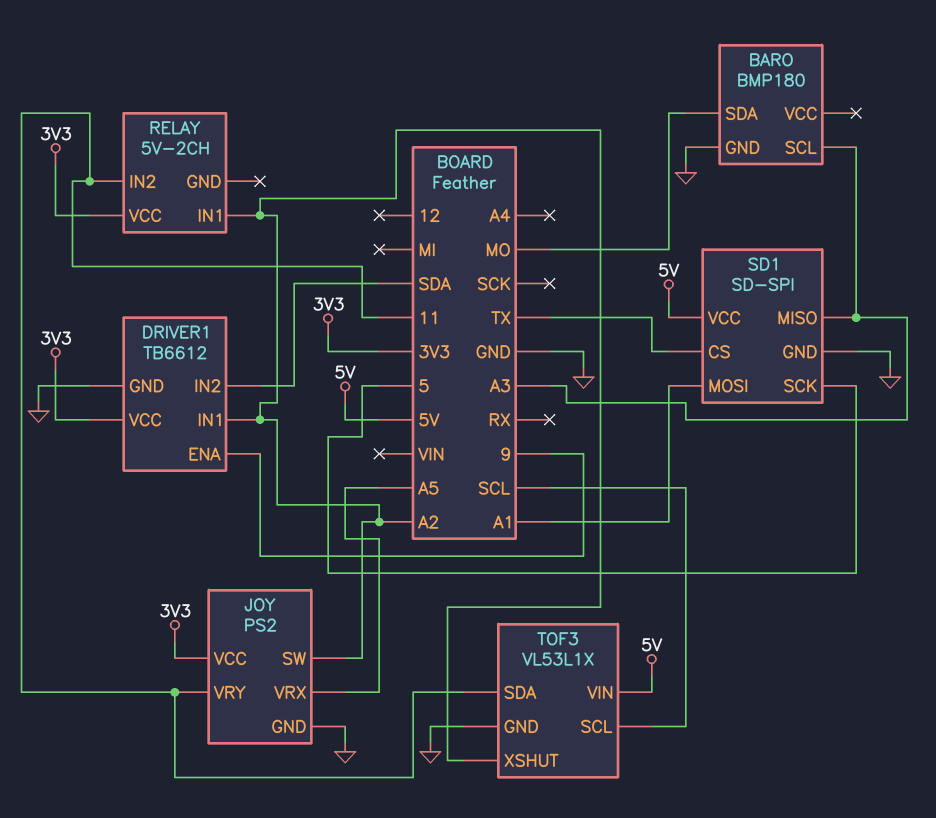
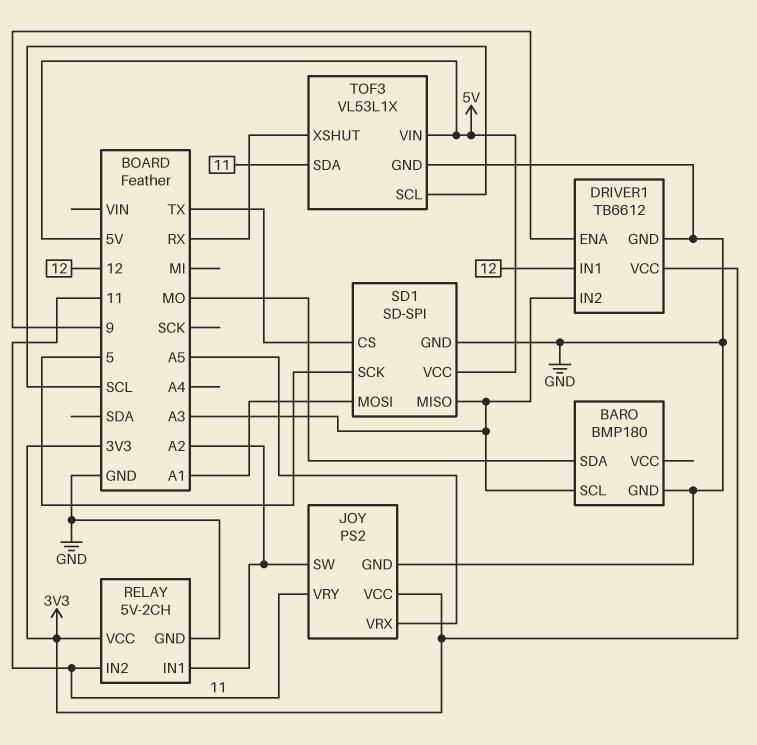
DRIVER1 pin IN1: A2 -> 12
DRIVER1 pin IN2: SDA -> A3
RELAY pin GND: none -> GND
TOF3 pin XSHUT: A2 -> RX

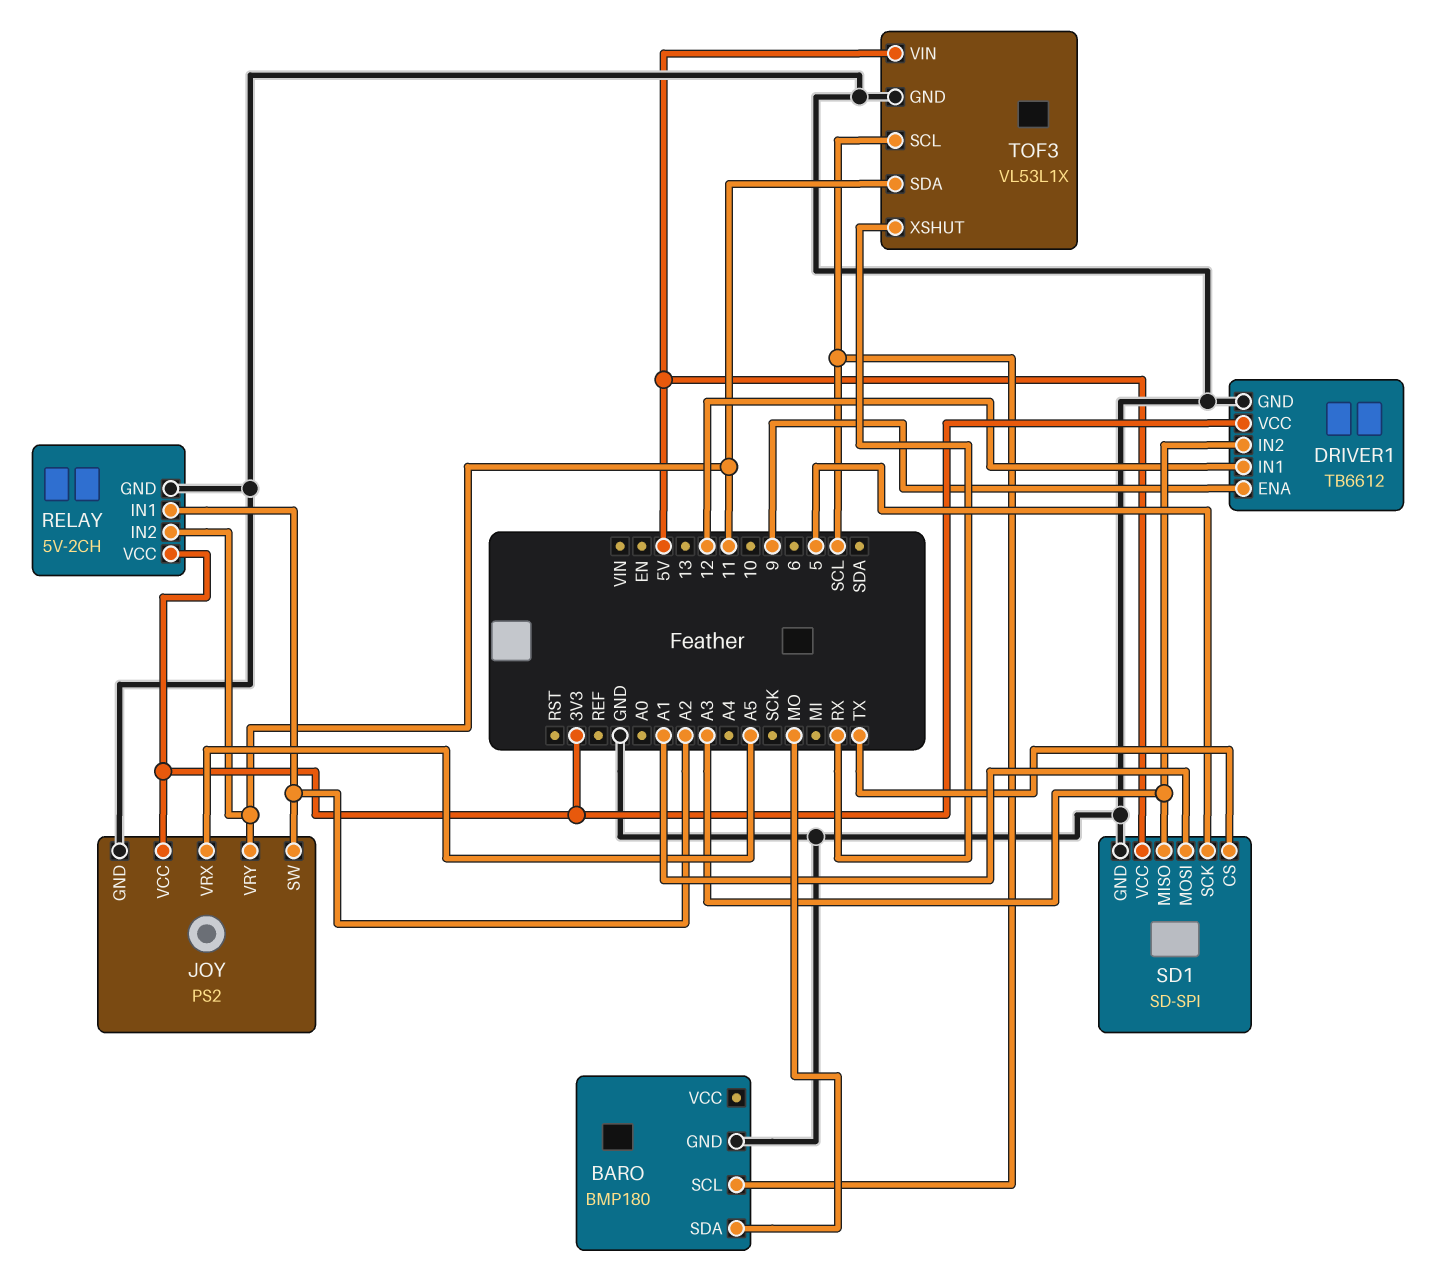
BARO pin SCL: A3 -> SCL

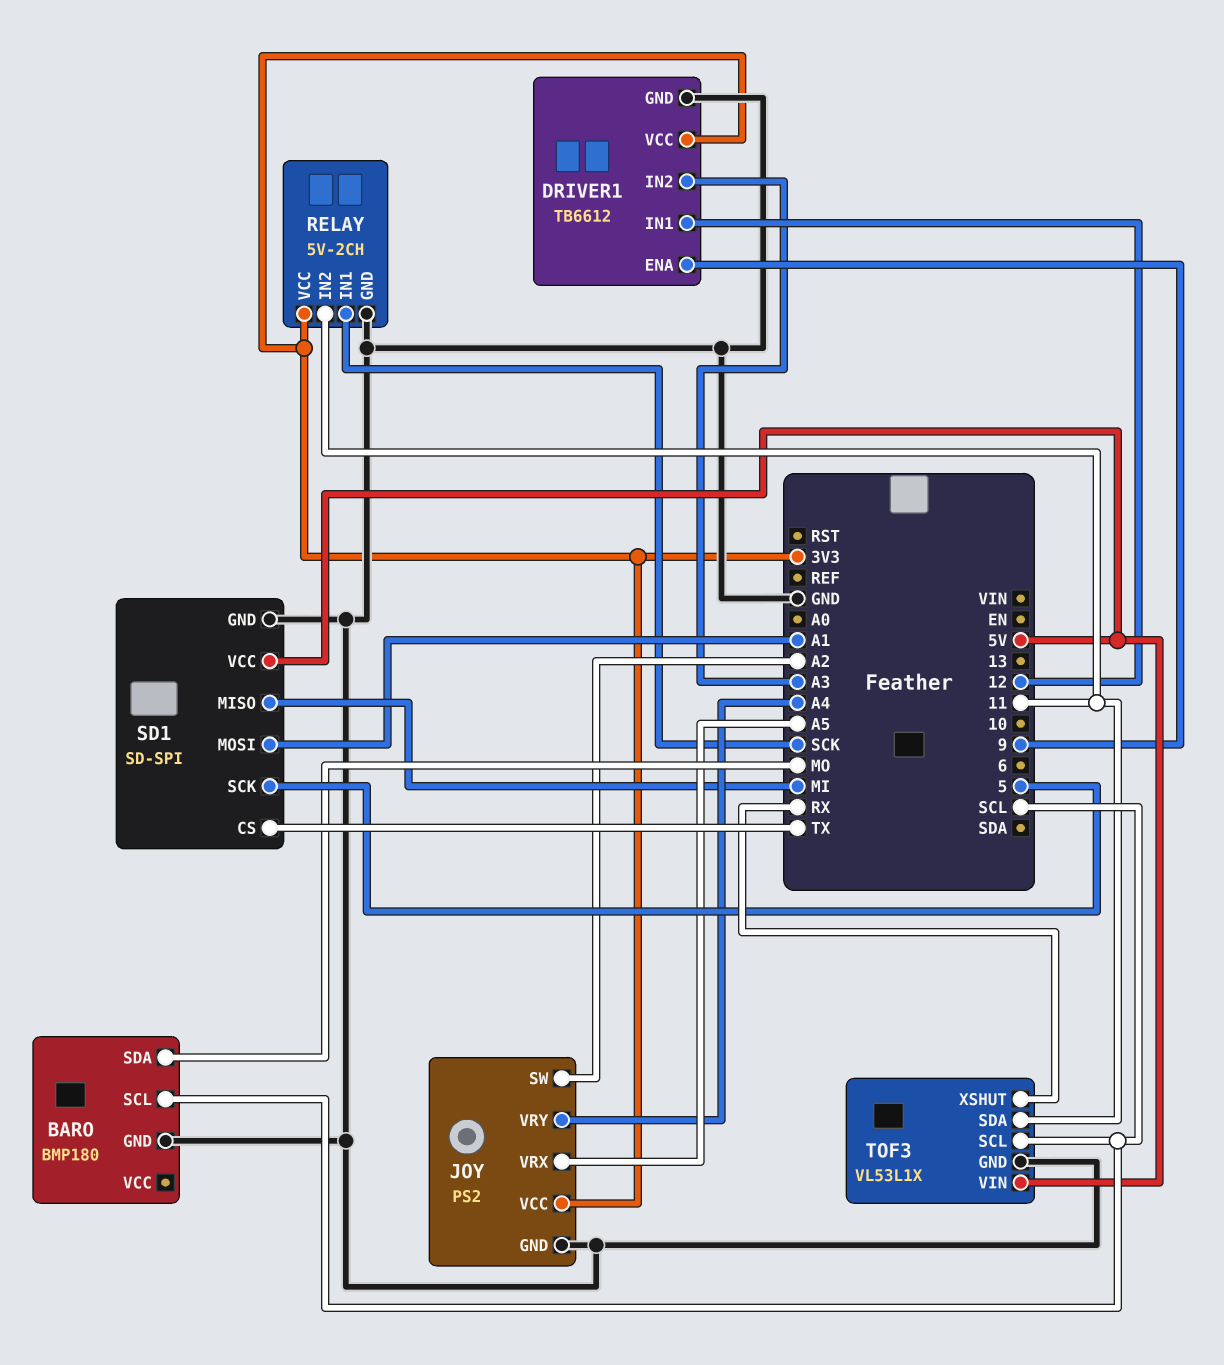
JOY pin VRY: 11 -> A4
RELAY pin IN1: A2 -> SCK
SD1 pin MISO: A3 -> MI

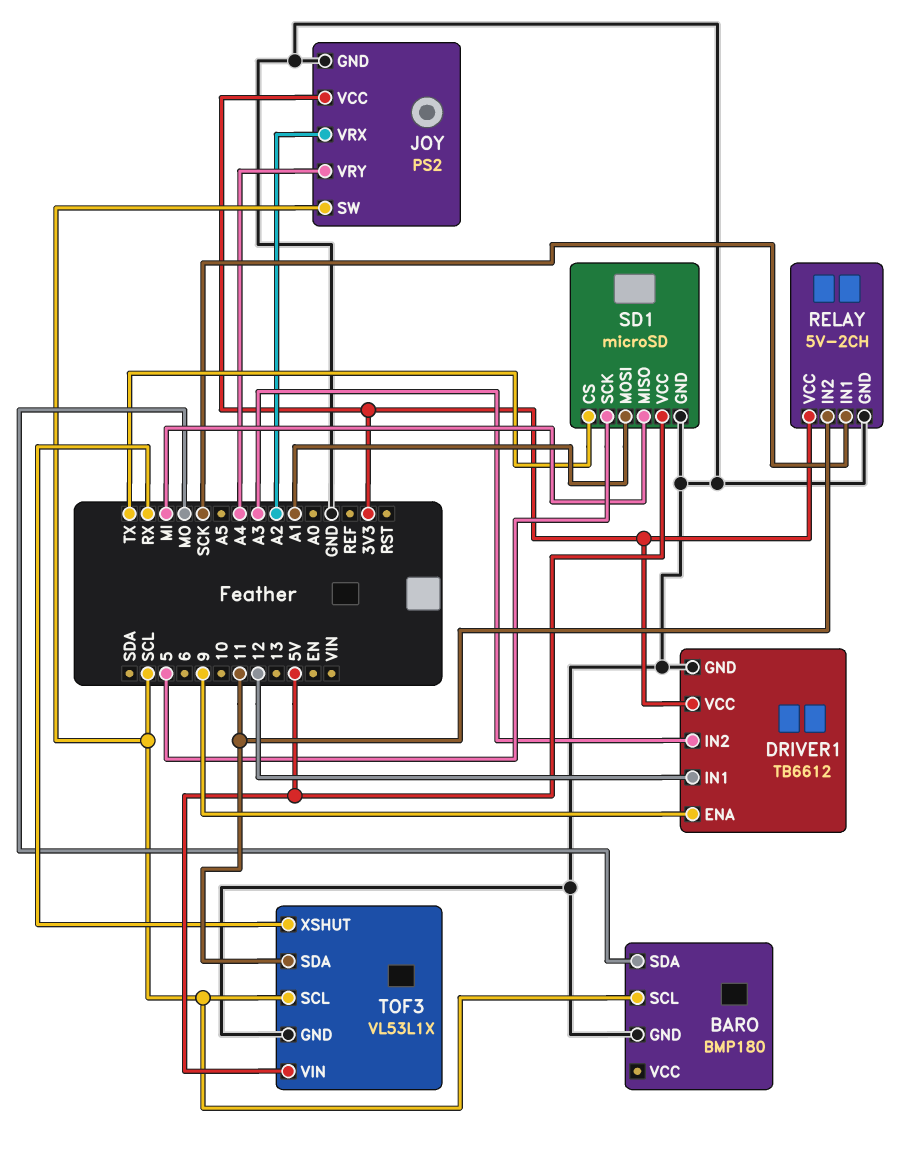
JOY pin SW: A2 -> SCL
JOY pin VRX: A5 -> A2
SD1: SD-SPI -> microSD

